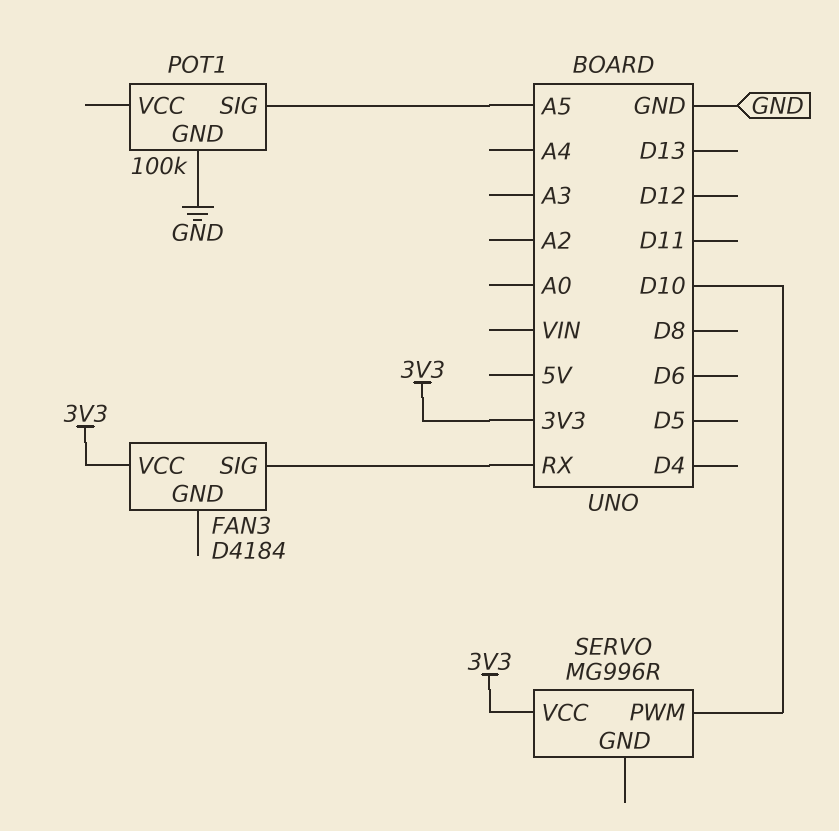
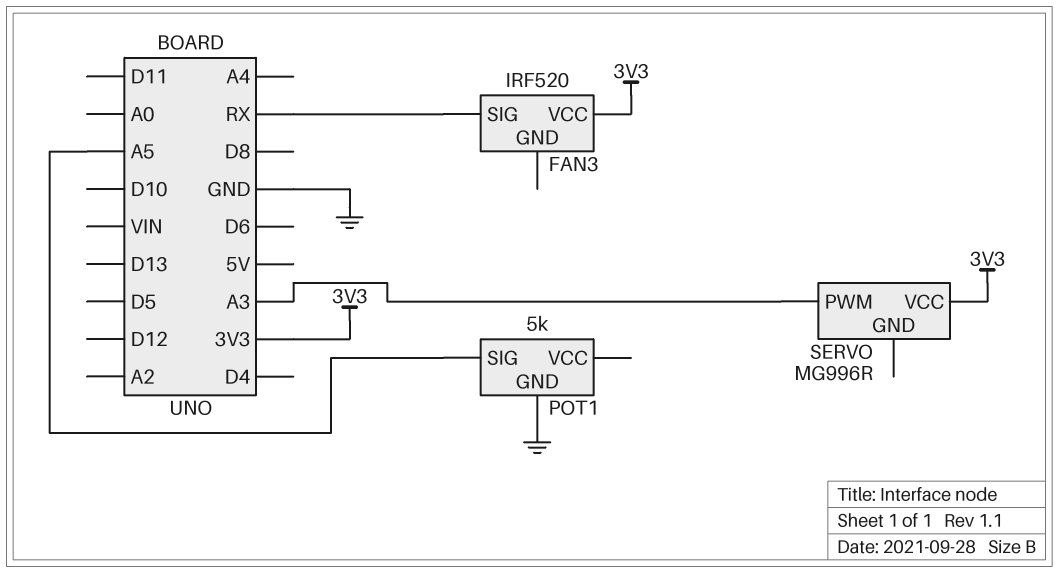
FAN3: D4184 -> IRF520
POT1: 100k -> 5k
SERVO pin PWM: D10 -> A3

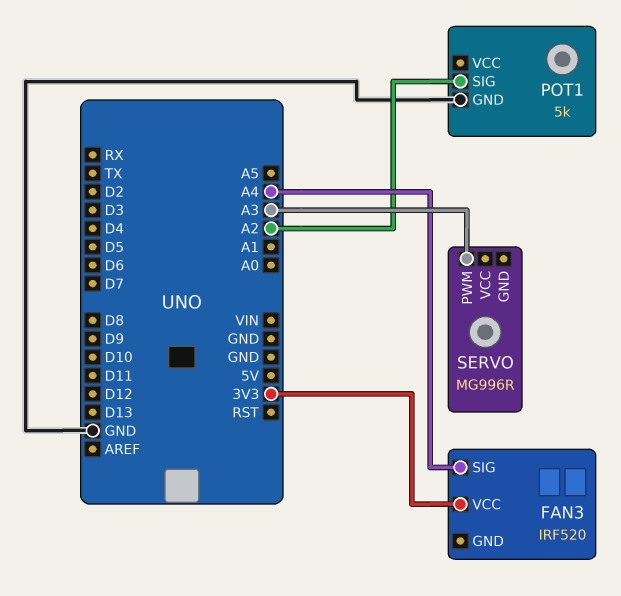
FAN3 pin SIG: RX -> A4
POT1 pin SIG: A5 -> A2
SERVO pin VCC: 3V3 -> none

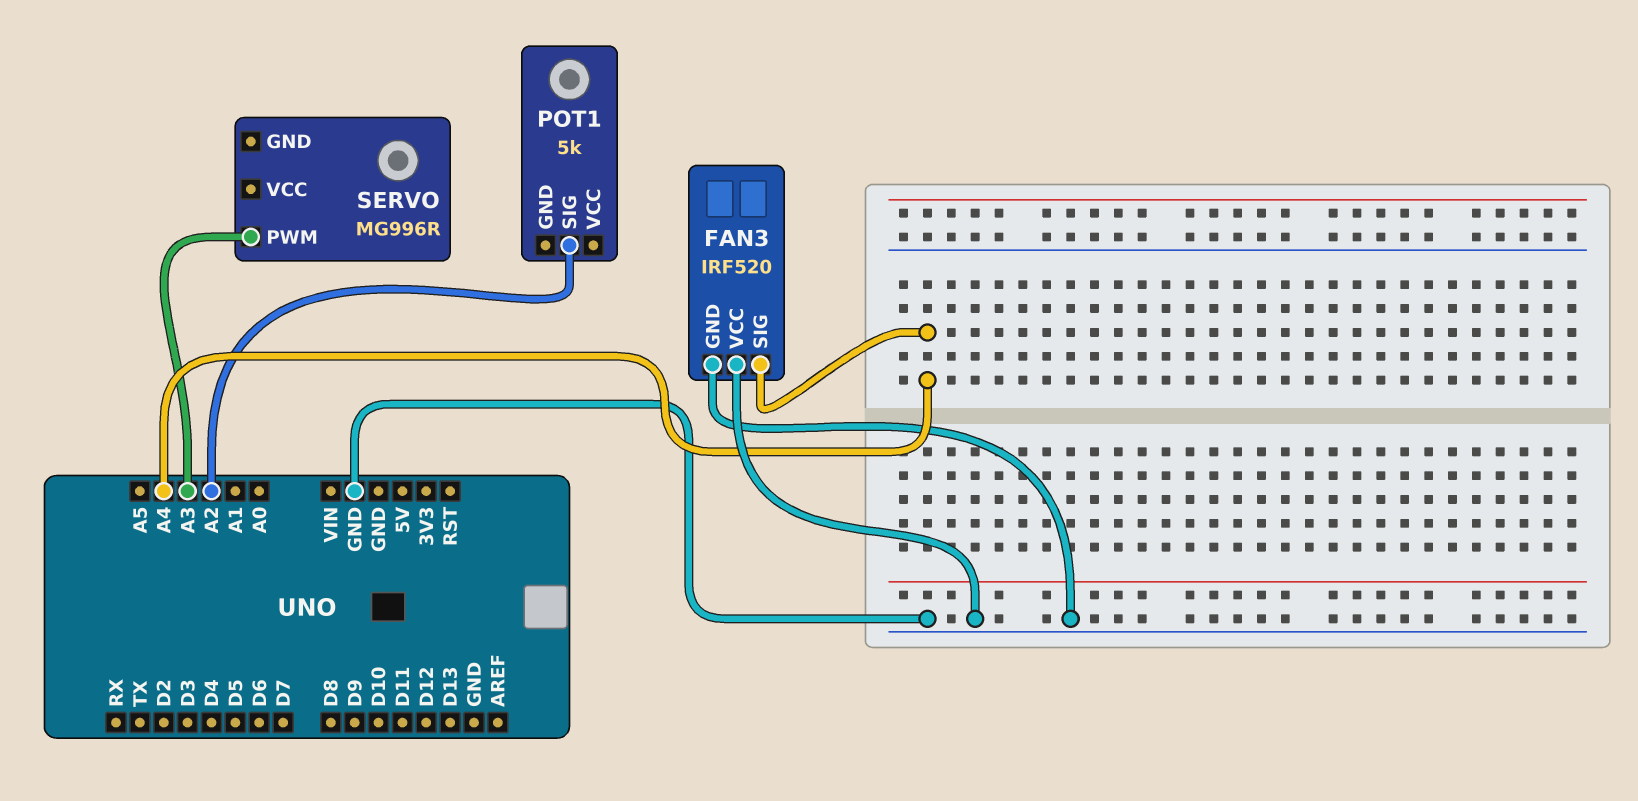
FAN3 pin GND: none -> GND
FAN3 pin VCC: 3V3 -> GND
POT1 pin GND: GND -> none

